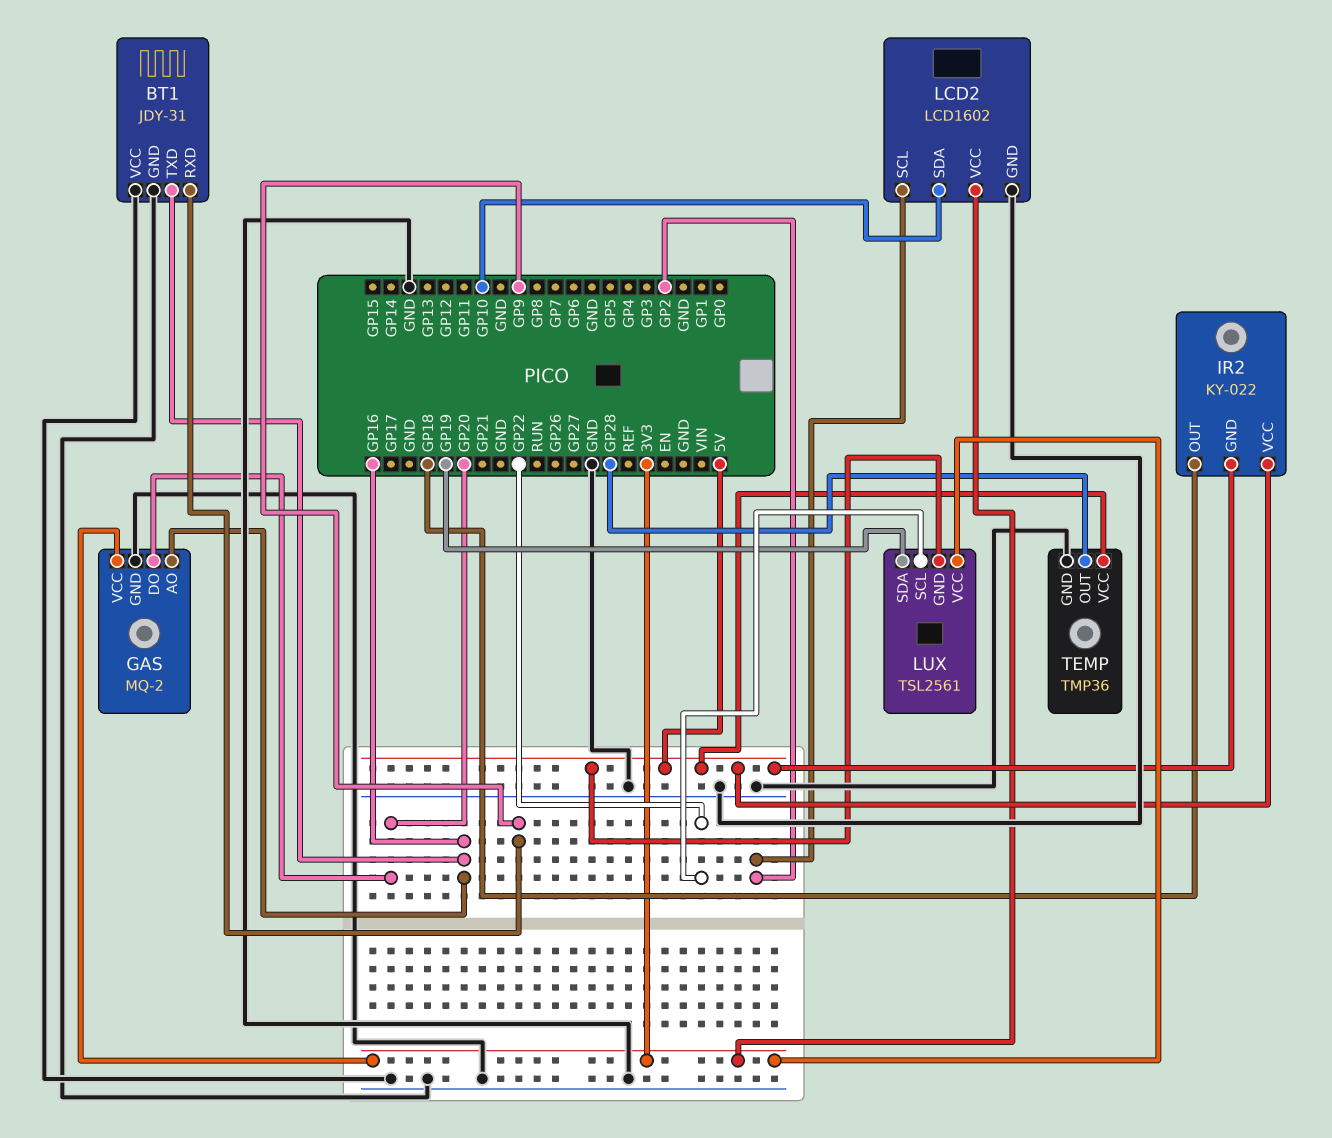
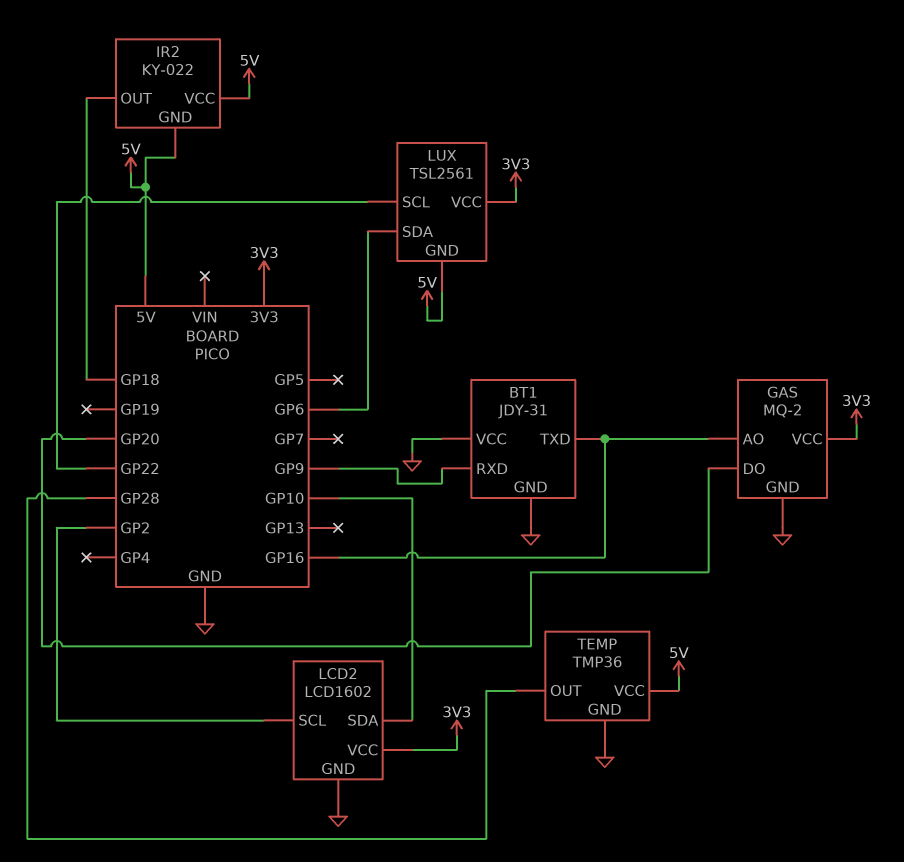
LUX pin SDA: GP19 -> GP6

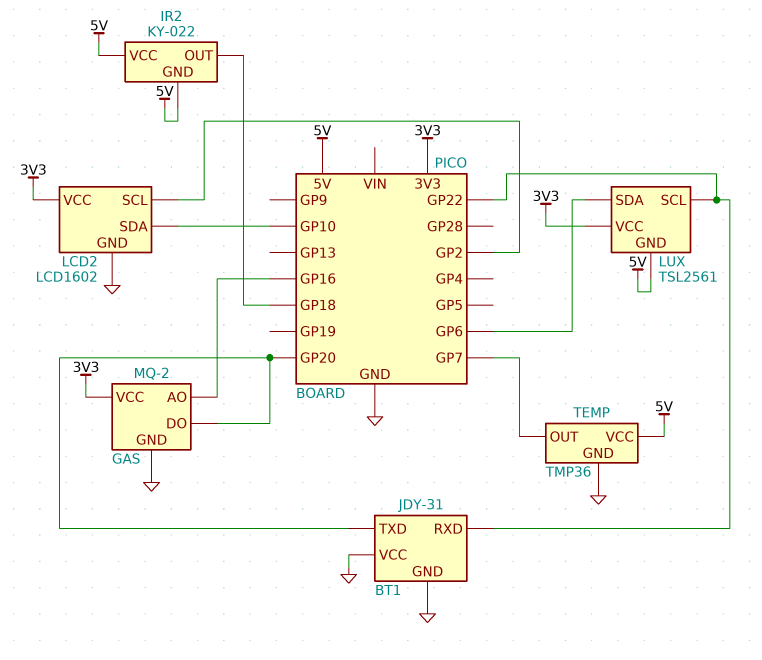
BT1 pin RXD: GP9 -> GP22
BT1 pin TXD: GP16 -> GP20
TEMP pin OUT: GP28 -> GP7

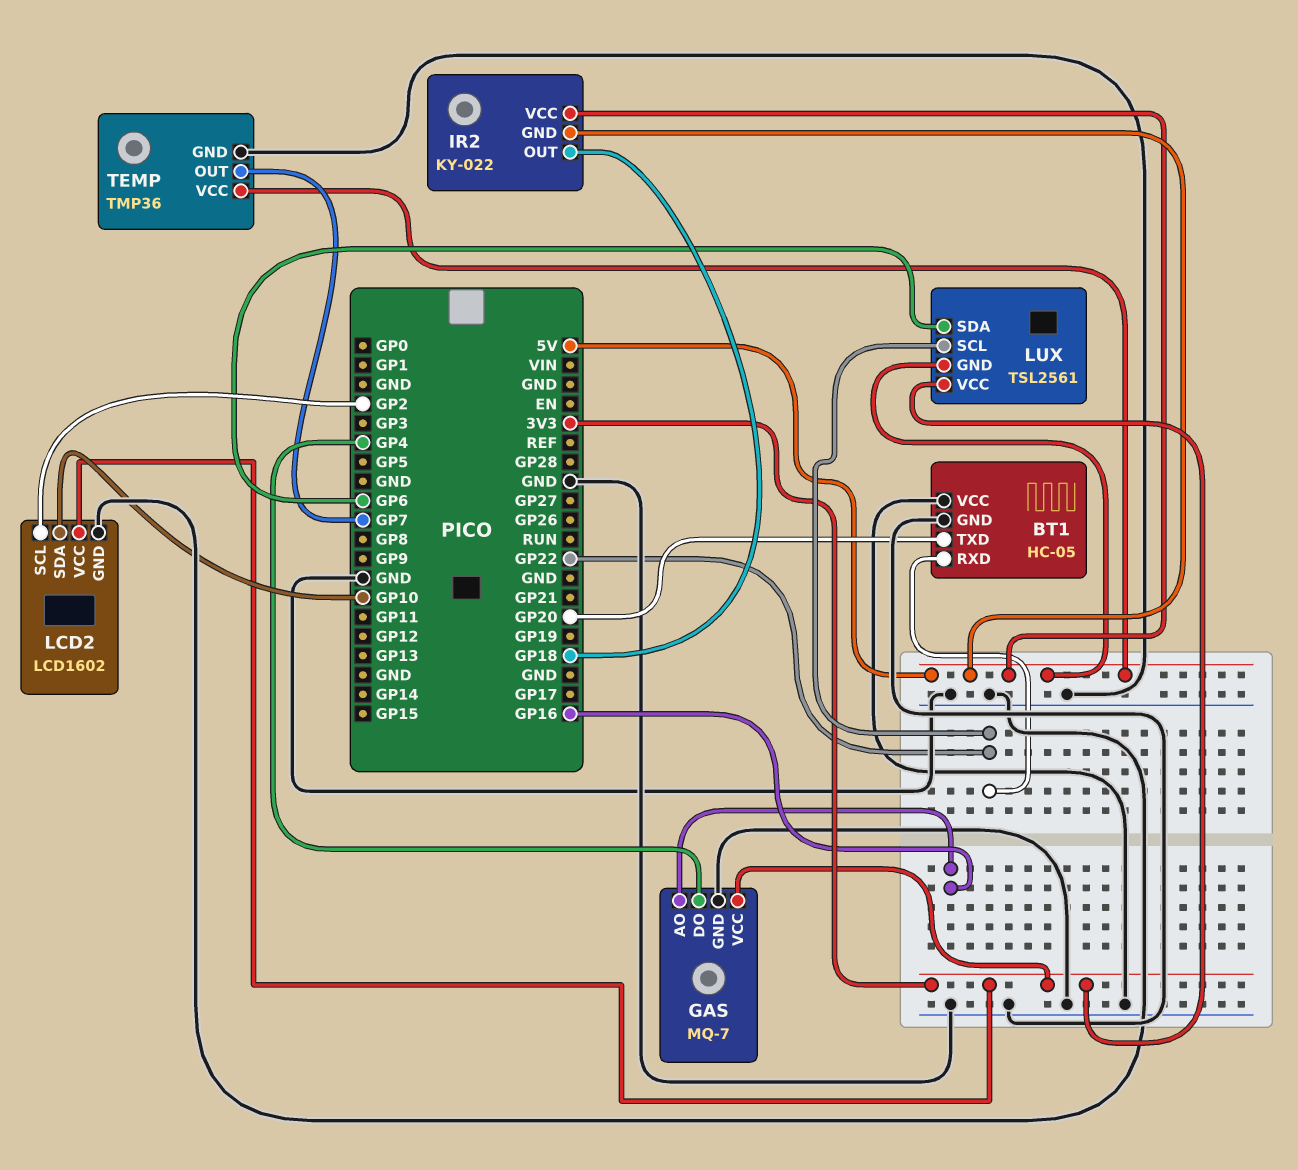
BT1: JDY-31 -> HC-05
GAS: MQ-2 -> MQ-7
GAS pin DO: GP20 -> GP4

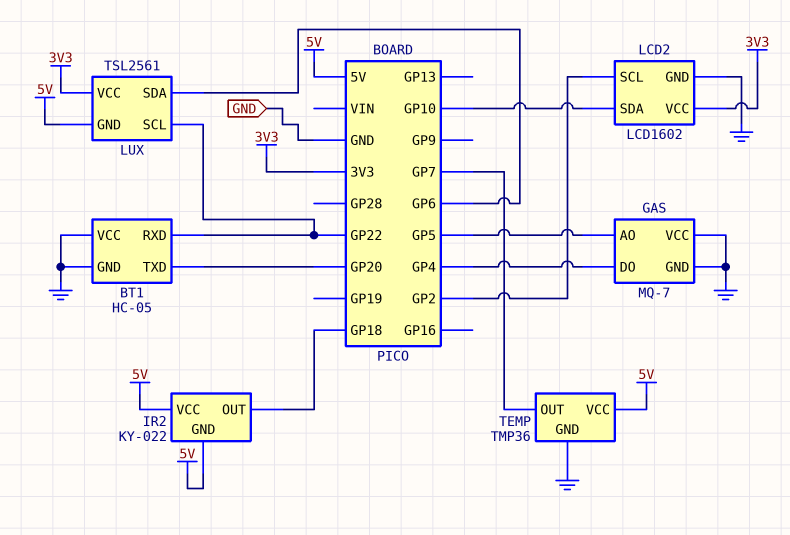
GAS pin AO: GP16 -> GP5
GAS pin VCC: 3V3 -> GND

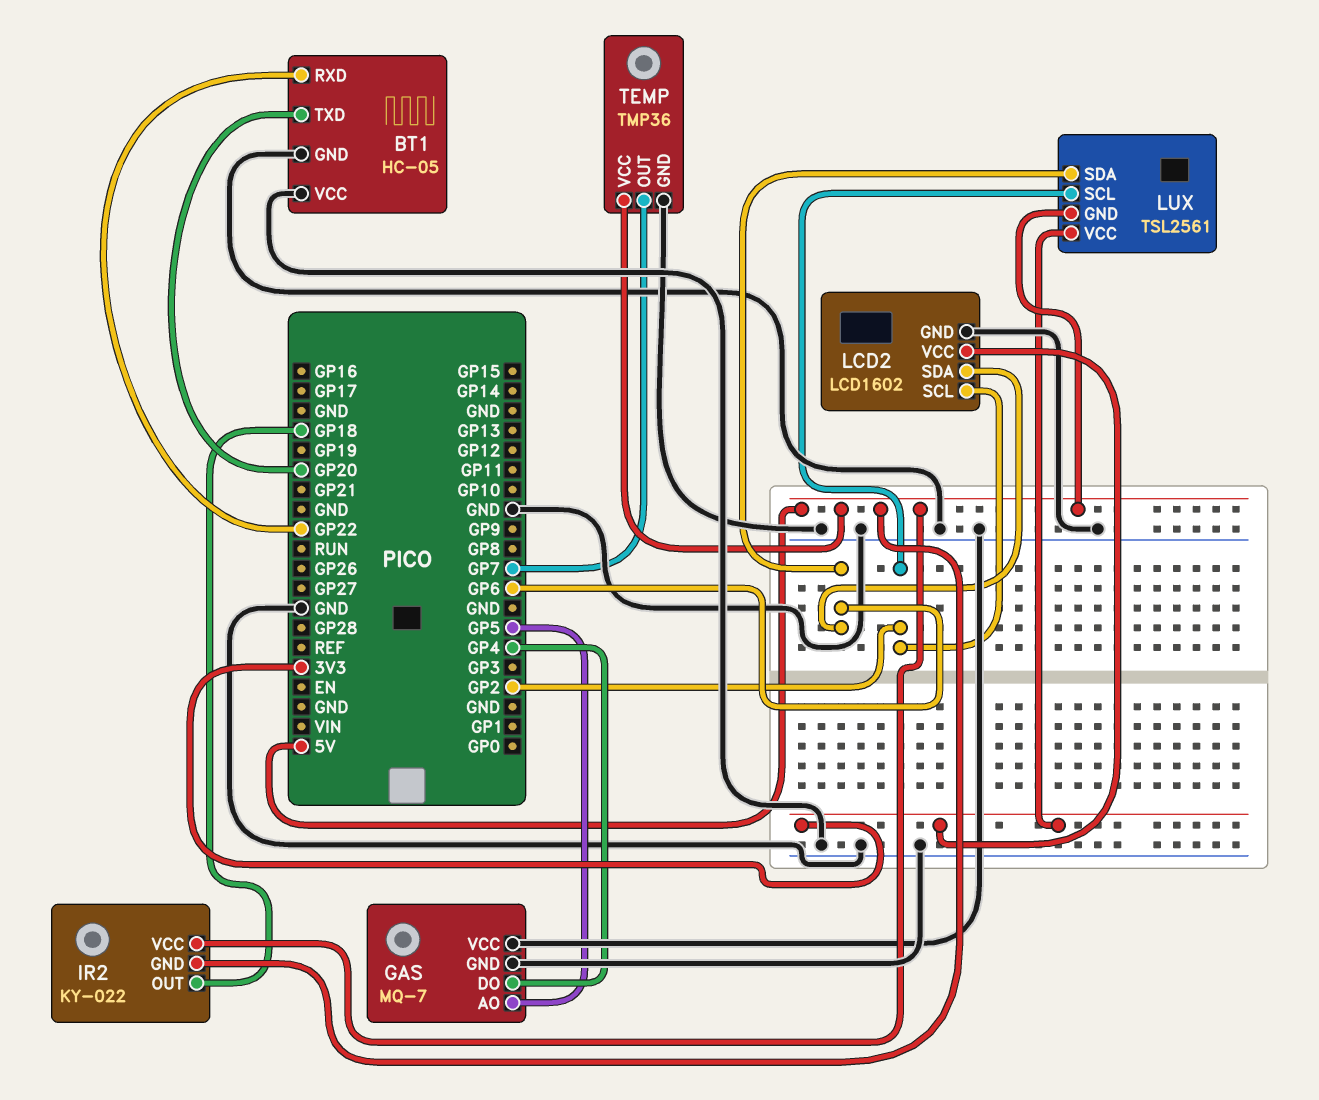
LCD2 pin SDA: GP10 -> GP6
LUX pin SCL: GP22 -> GP2

